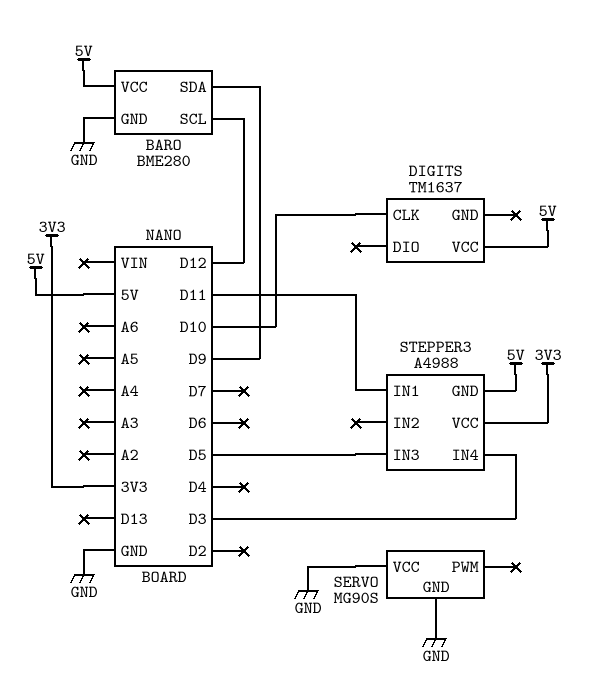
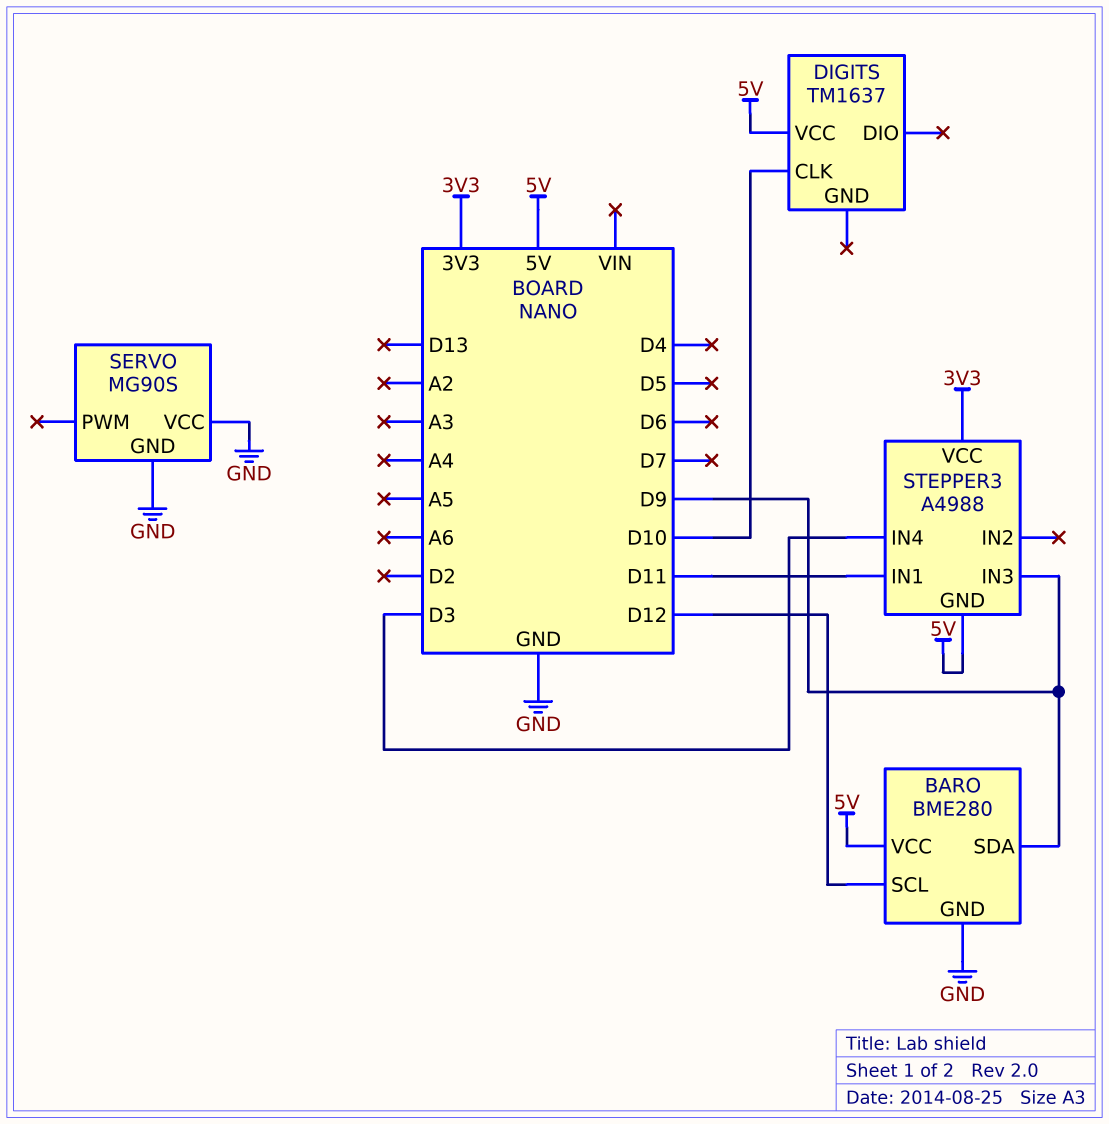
STEPPER3 pin IN3: D5 -> D9

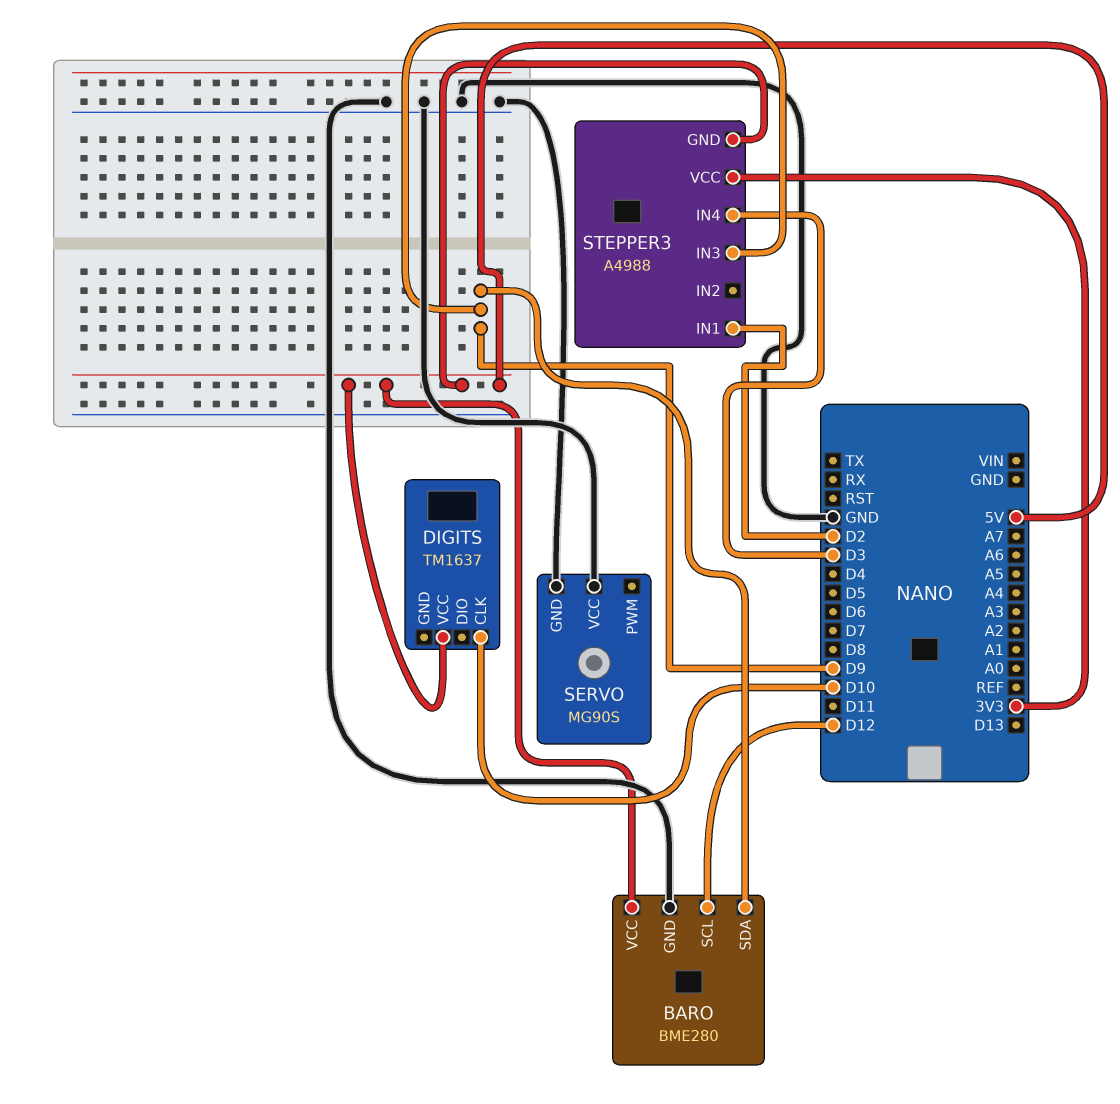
STEPPER3 pin IN1: D11 -> D2

